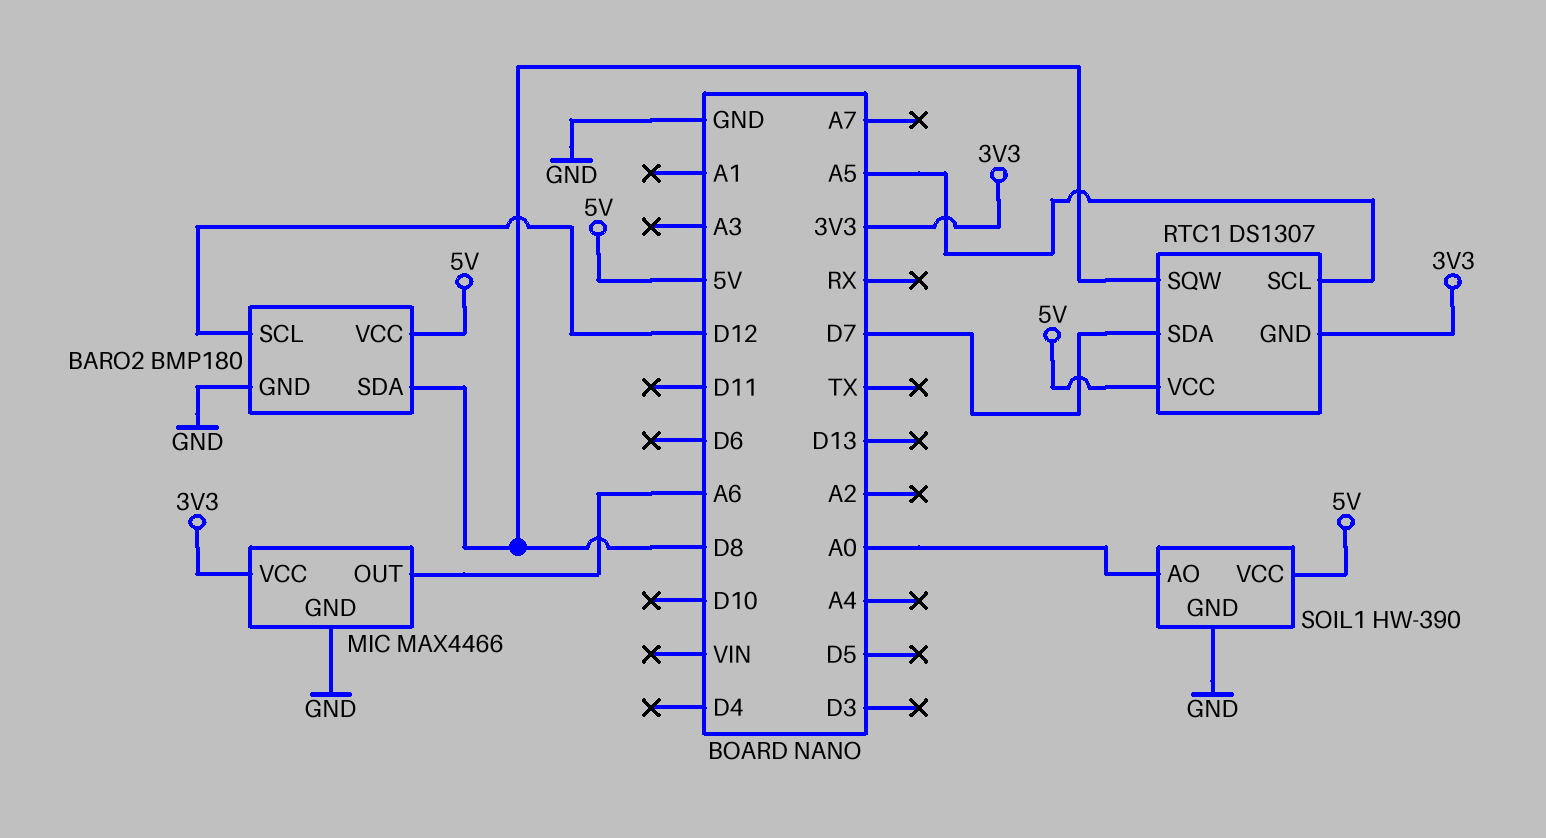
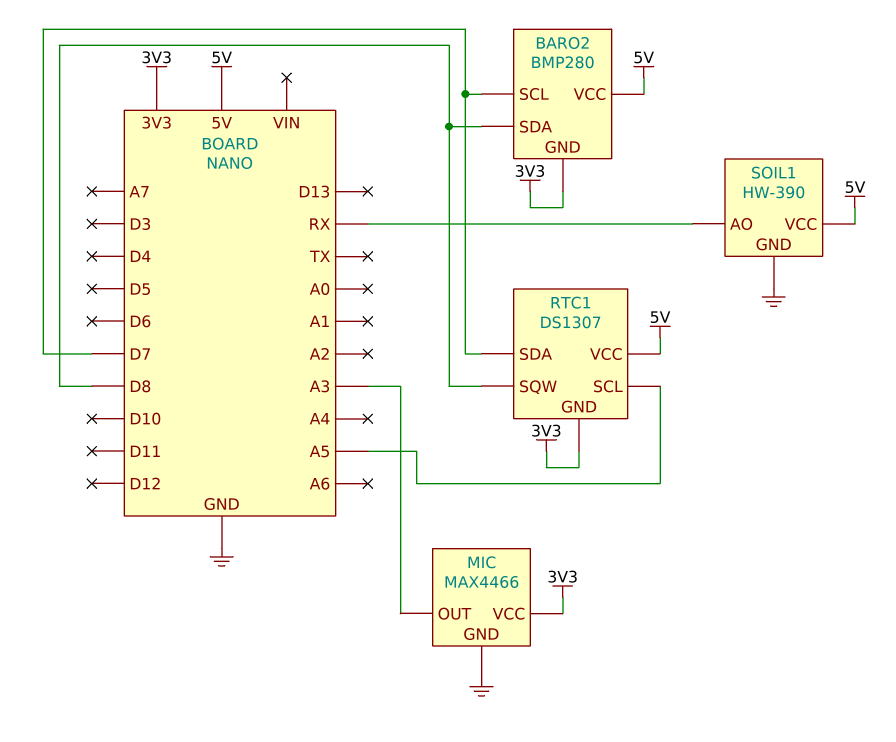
BARO2: BMP180 -> BMP280
BARO2 pin GND: GND -> 3V3
BARO2 pin SCL: D12 -> D7
MIC pin OUT: A6 -> A3
SOIL1 pin AO: A0 -> RX

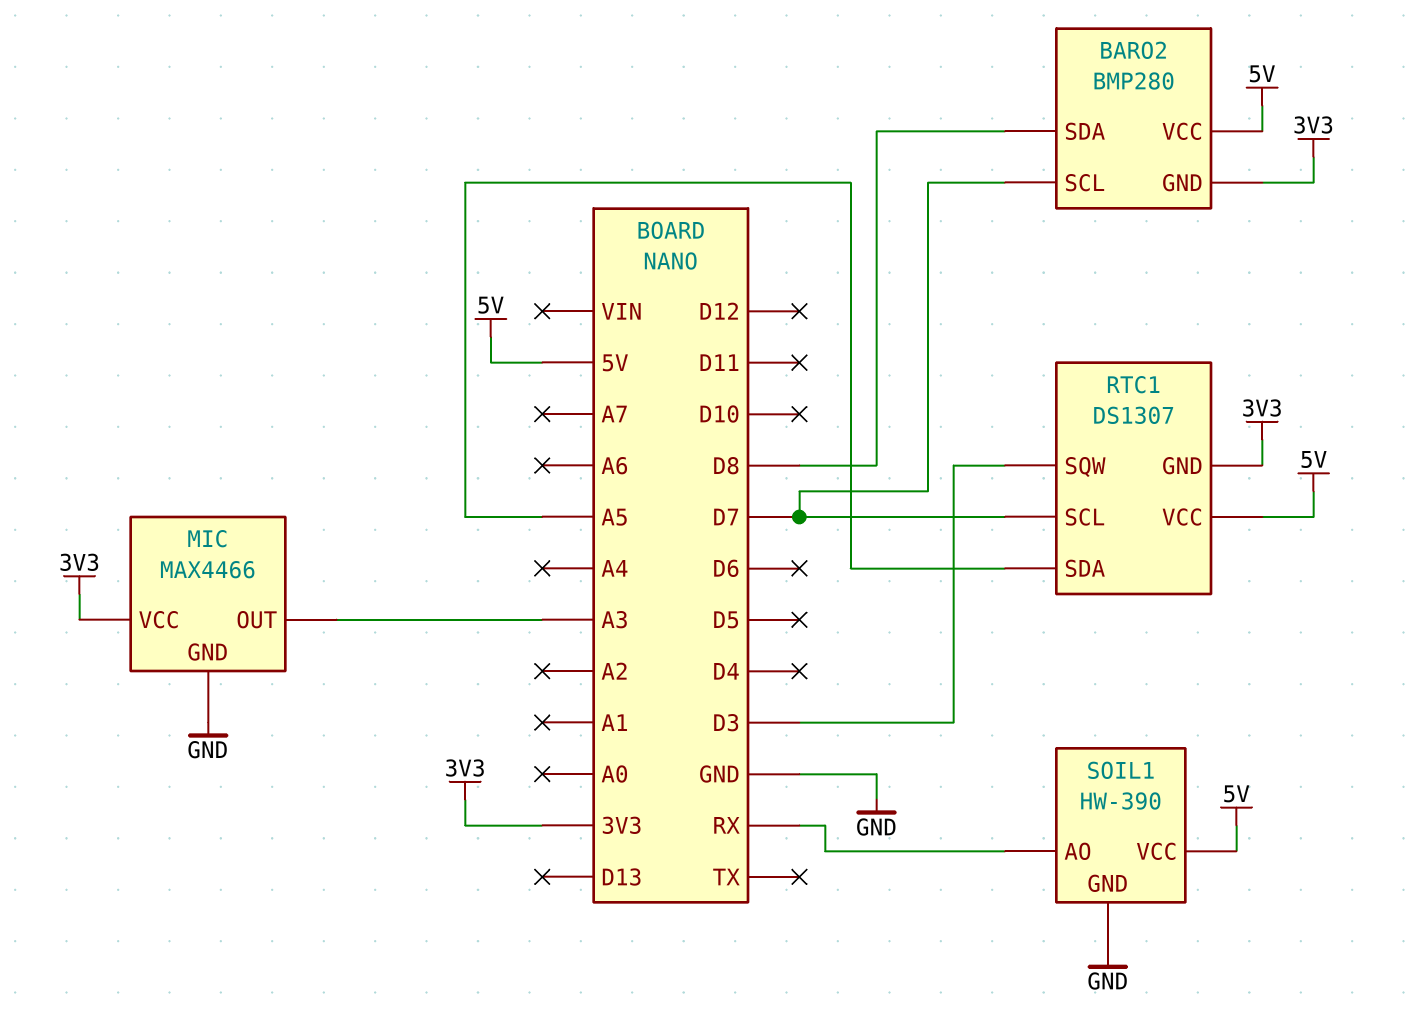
RTC1 pin SCL: A5 -> D7
RTC1 pin SDA: D7 -> A5
RTC1 pin SQW: D8 -> D3

